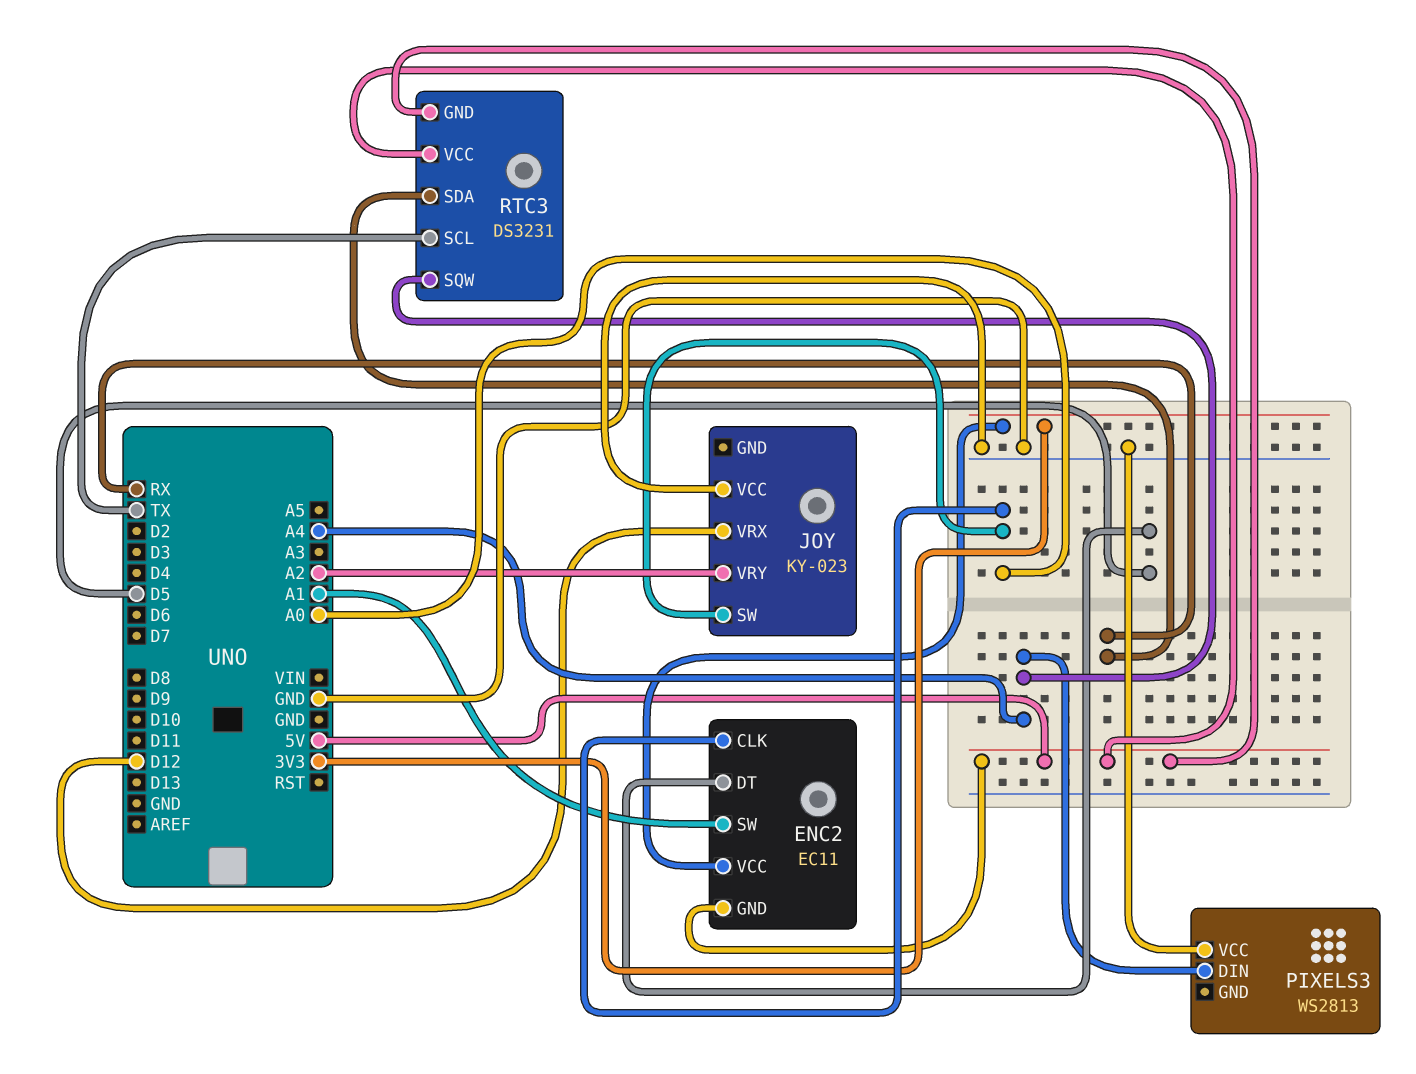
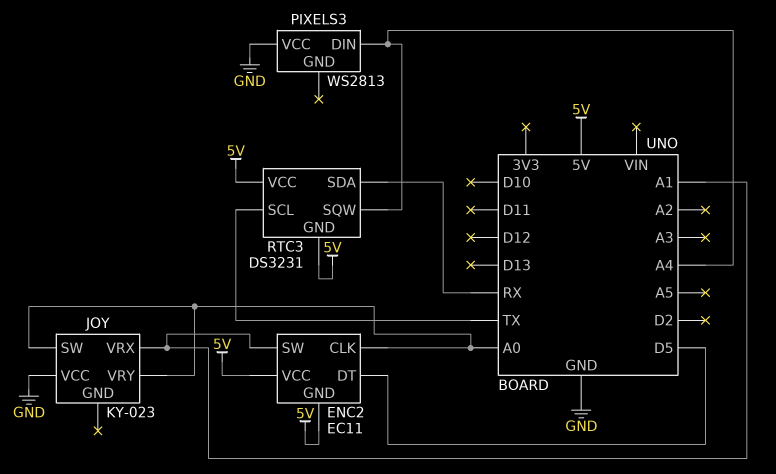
ENC2 pin VCC: 3V3 -> 5V
JOY pin VRX: D12 -> A1
JOY pin VRY: A2 -> A0

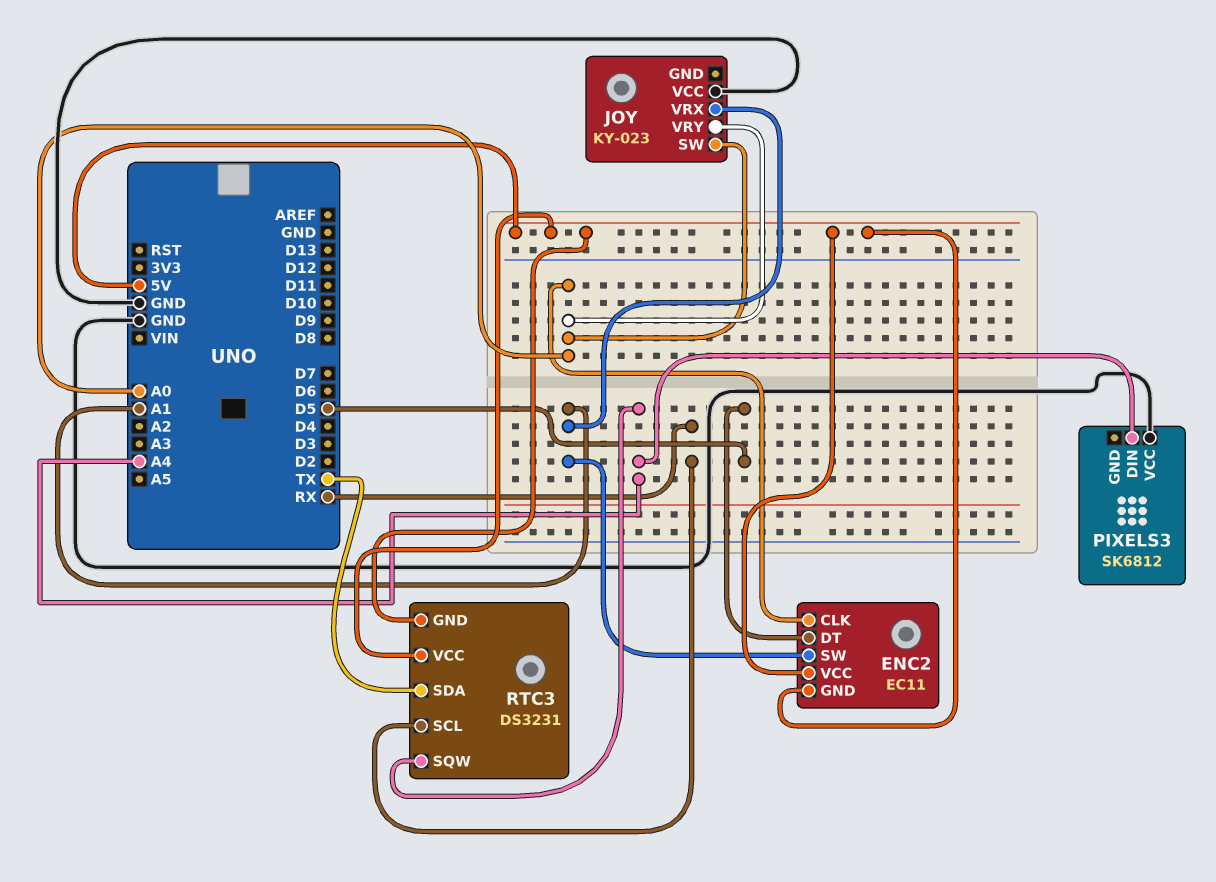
PIXELS3: WS2813 -> SK6812
RTC3 pin SCL: TX -> RX
RTC3 pin SDA: RX -> TX

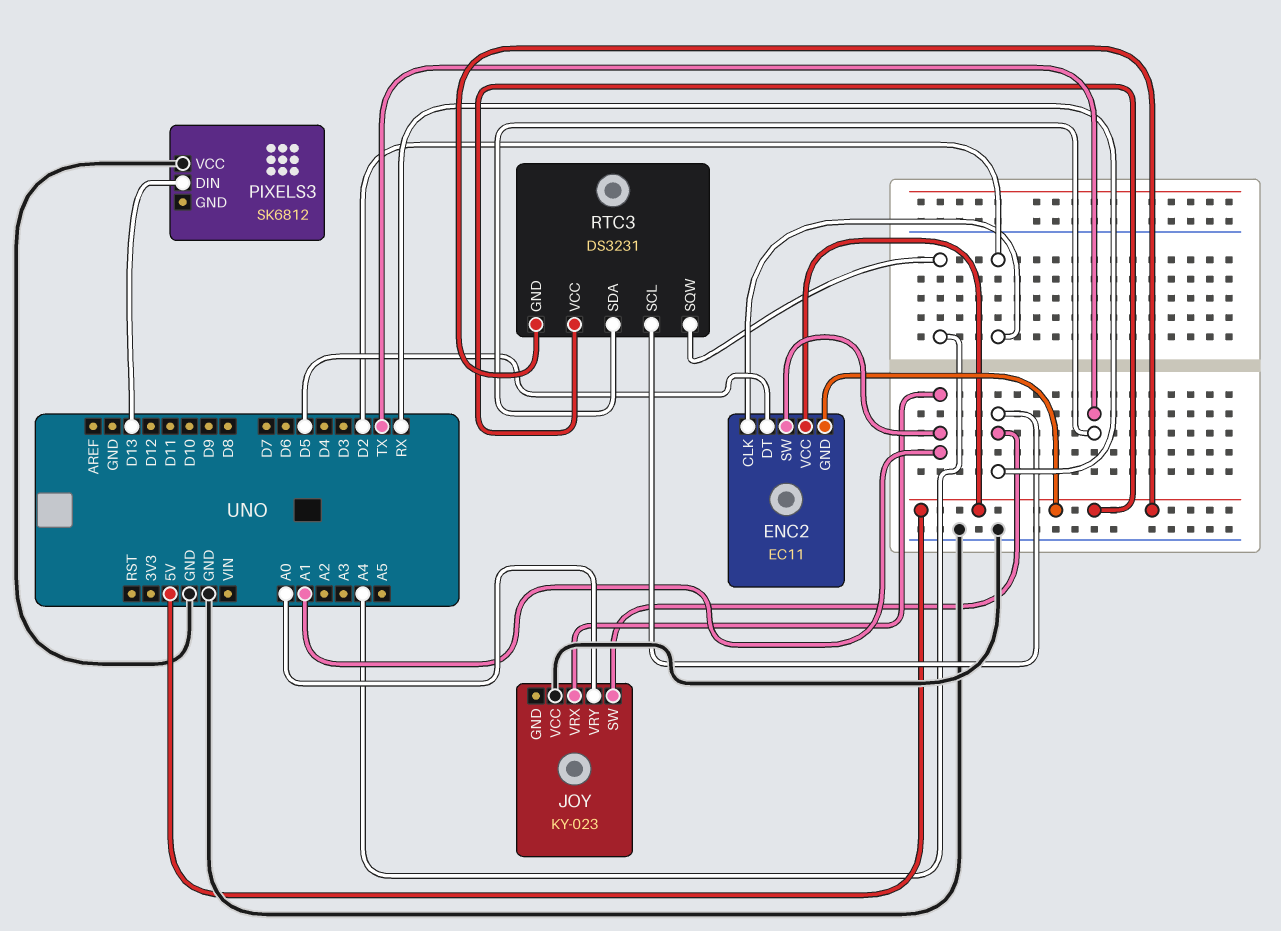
ENC2 pin CLK: A0 -> D2
JOY pin SW: A0 -> RX
PIXELS3 pin DIN: A4 -> D13

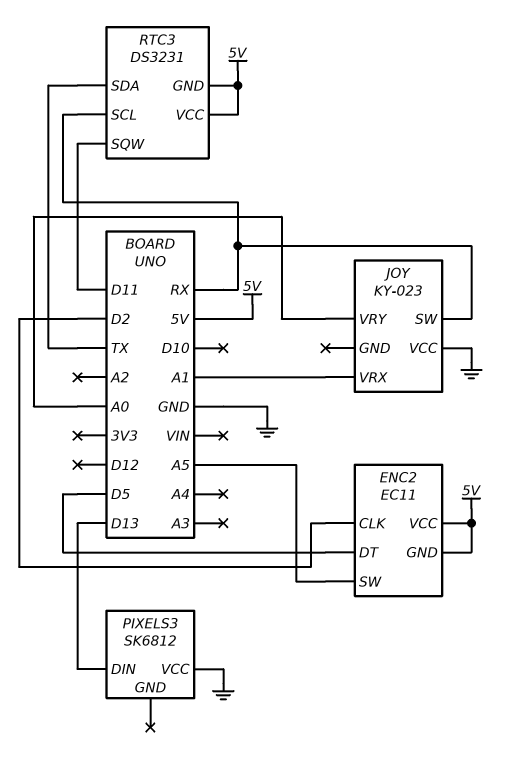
ENC2 pin SW: A1 -> A5
RTC3 pin SQW: A4 -> D11

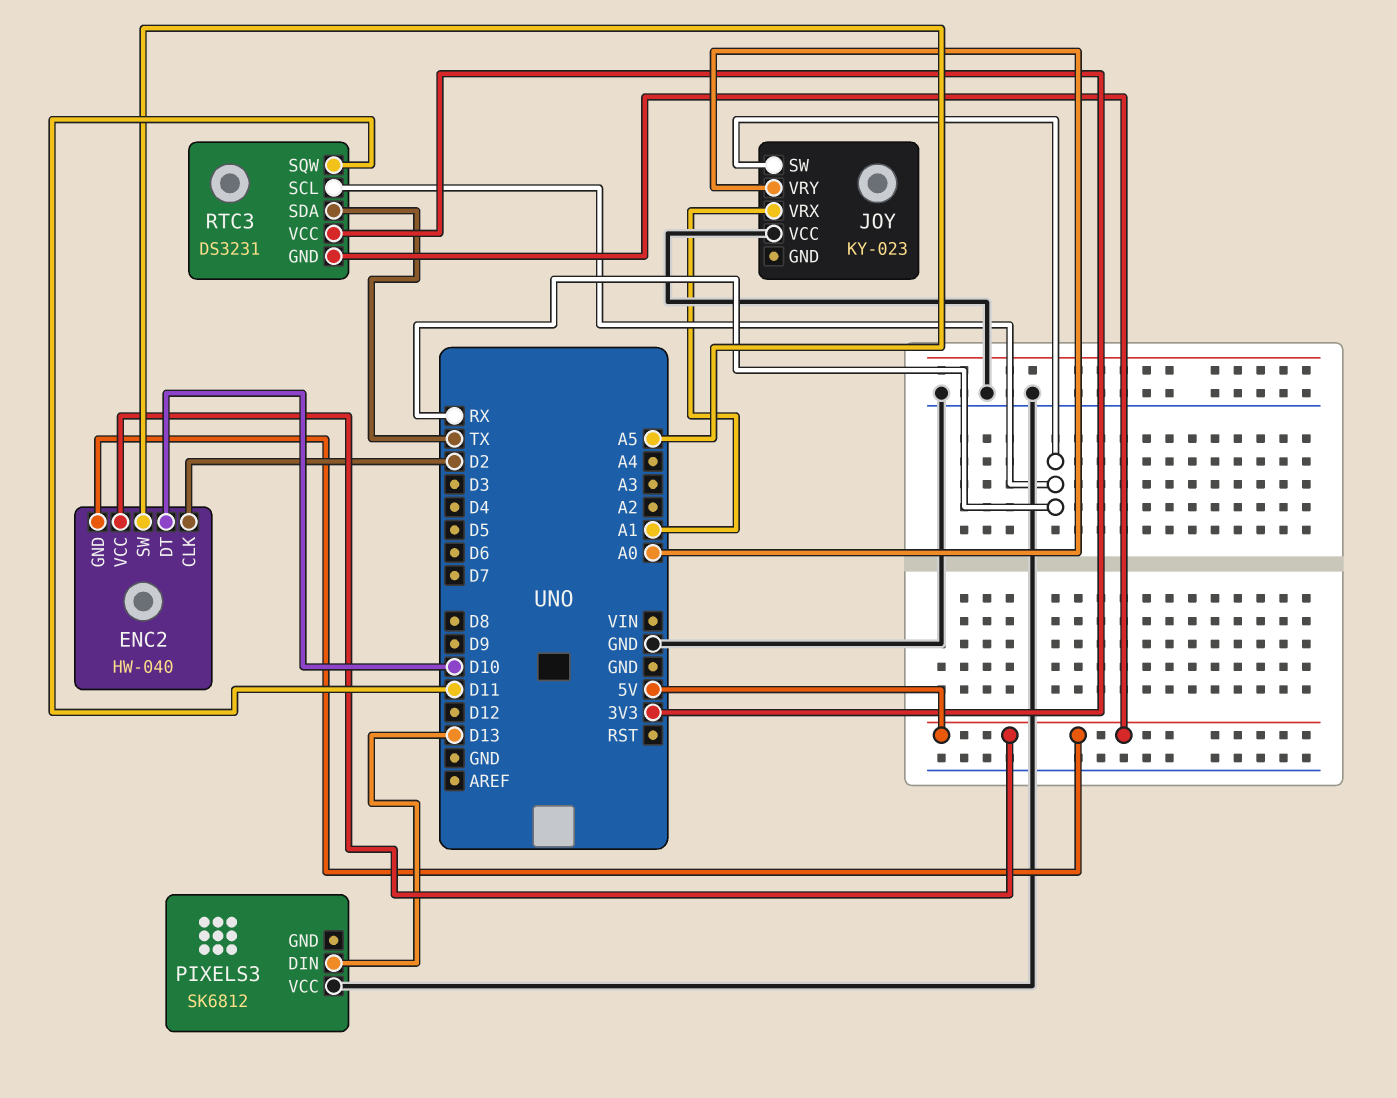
ENC2: EC11 -> HW-040
ENC2 pin DT: D5 -> D10
RTC3 pin VCC: 5V -> 3V3

